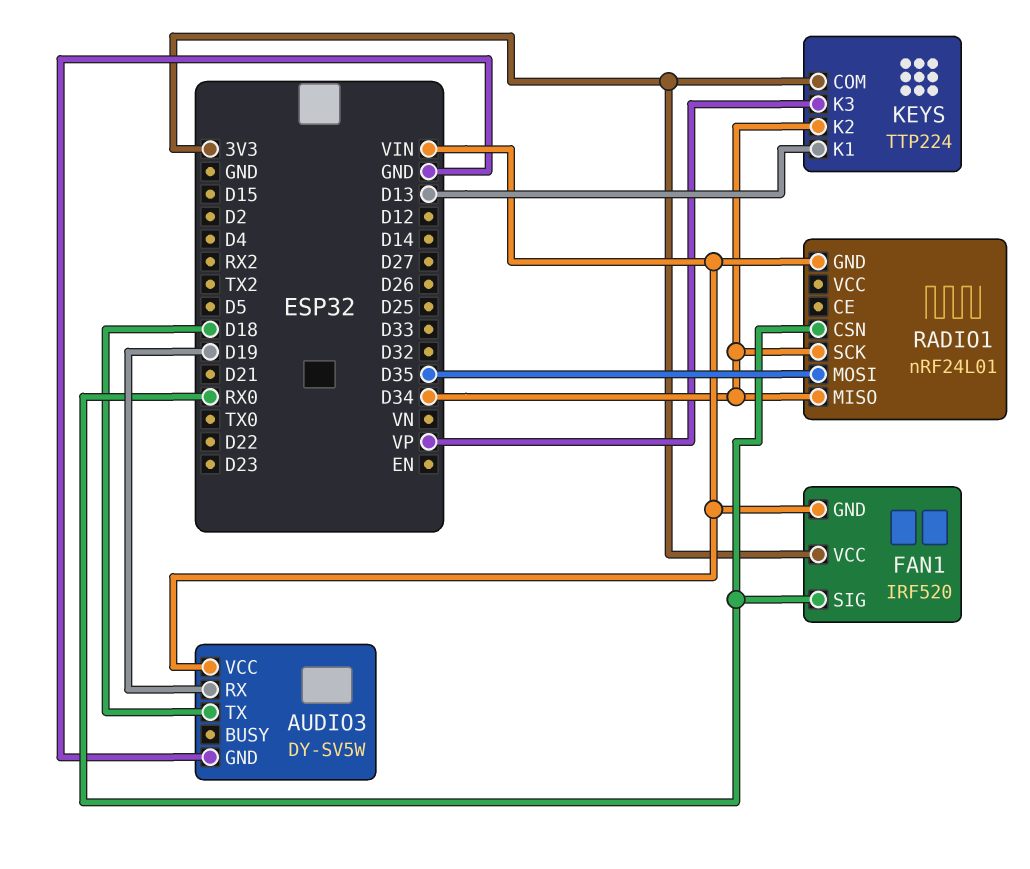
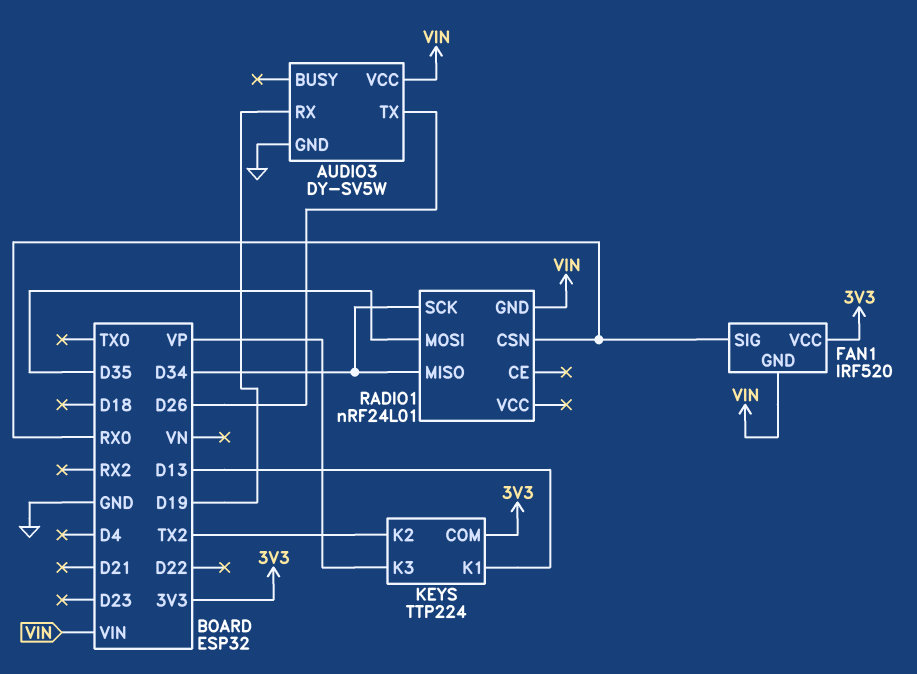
AUDIO3 pin TX: D18 -> D26
KEYS pin K2: D34 -> TX2

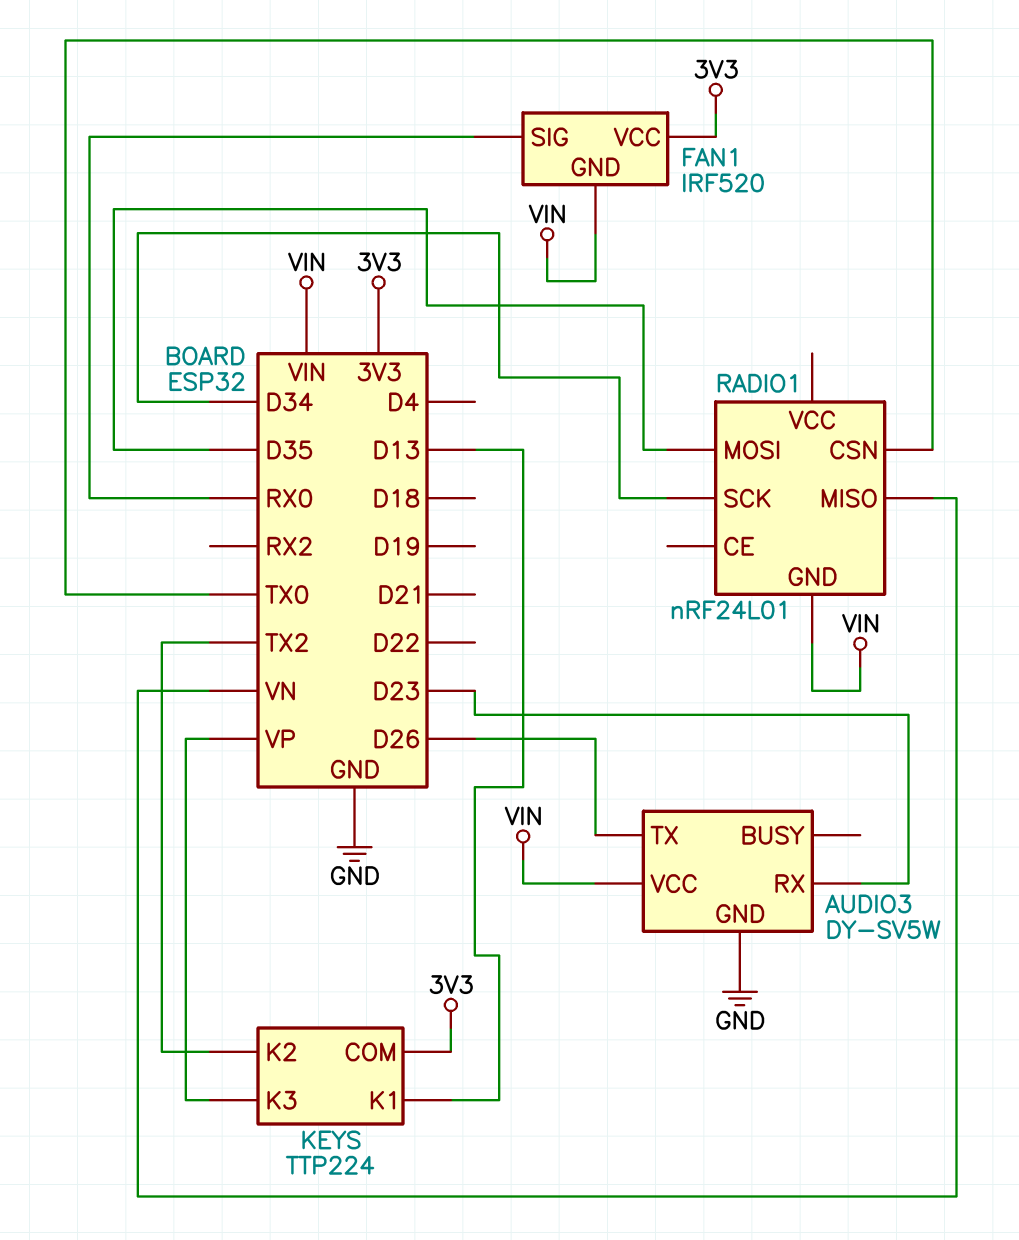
AUDIO3 pin RX: D19 -> D23
RADIO1 pin CSN: RX0 -> TX0
RADIO1 pin MISO: D34 -> VN

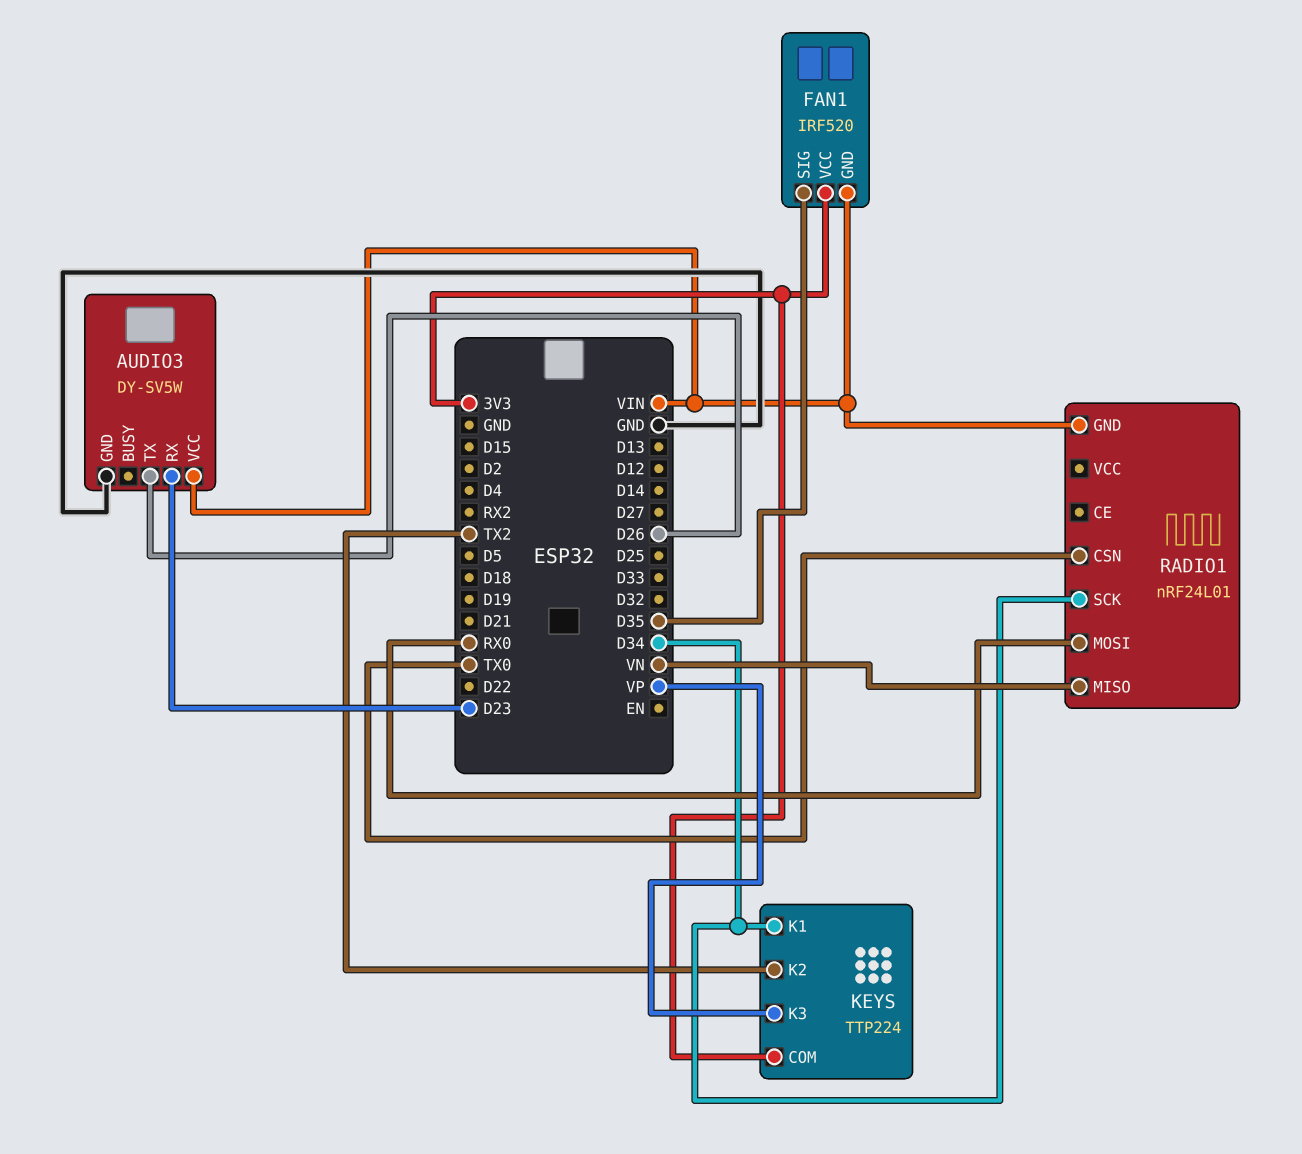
FAN1 pin SIG: RX0 -> D35
KEYS pin K1: D13 -> D34
RADIO1 pin MOSI: D35 -> RX0

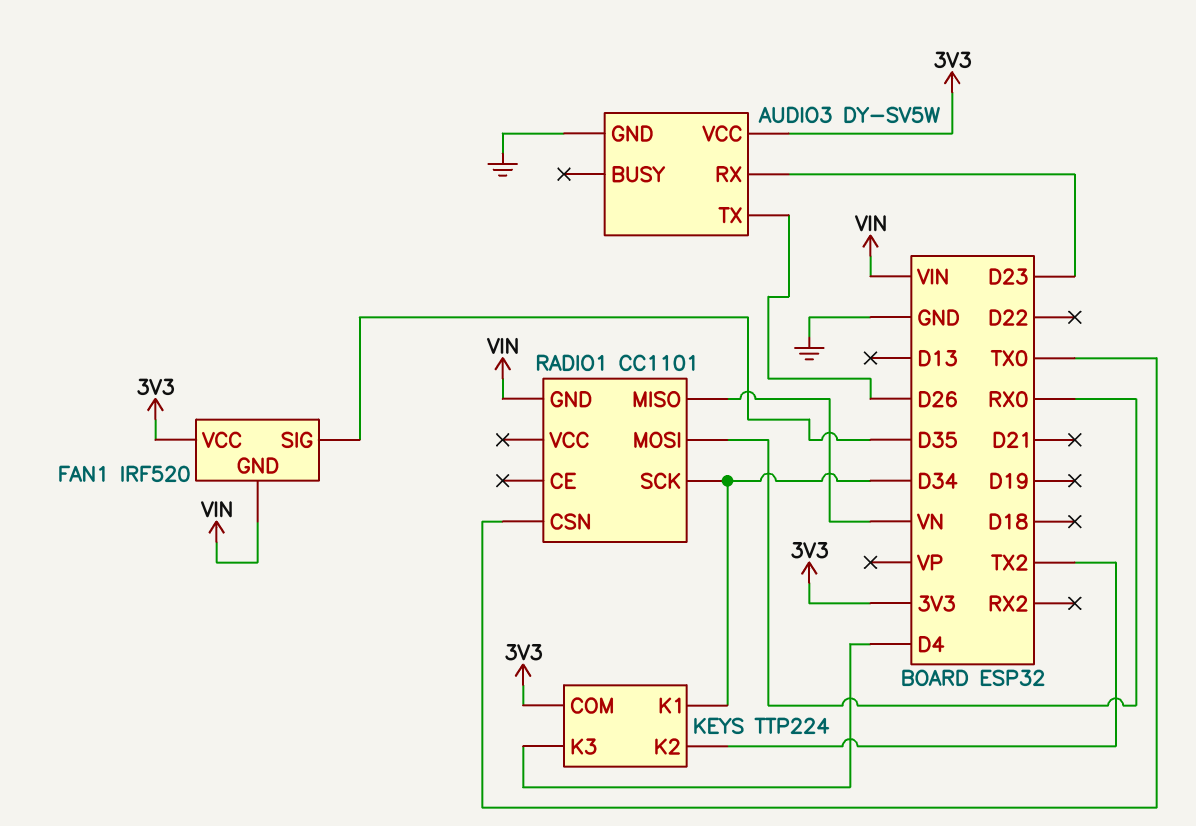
AUDIO3 pin VCC: VIN -> 3V3
KEYS pin K3: VP -> D4
RADIO1: nRF24L01 -> CC1101

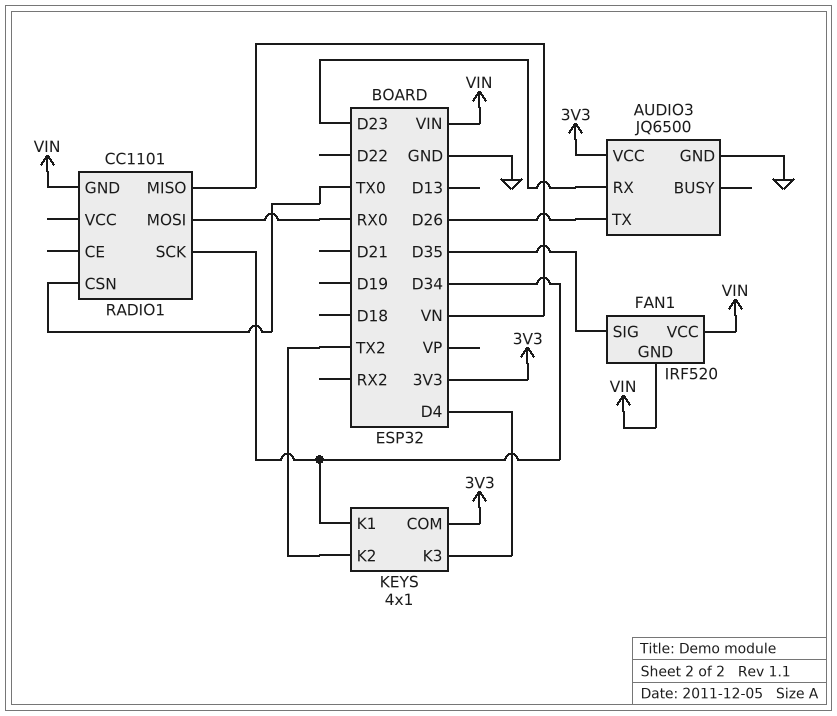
AUDIO3: DY-SV5W -> JQ6500
FAN1 pin VCC: 3V3 -> VIN
KEYS: TTP224 -> 4x1

